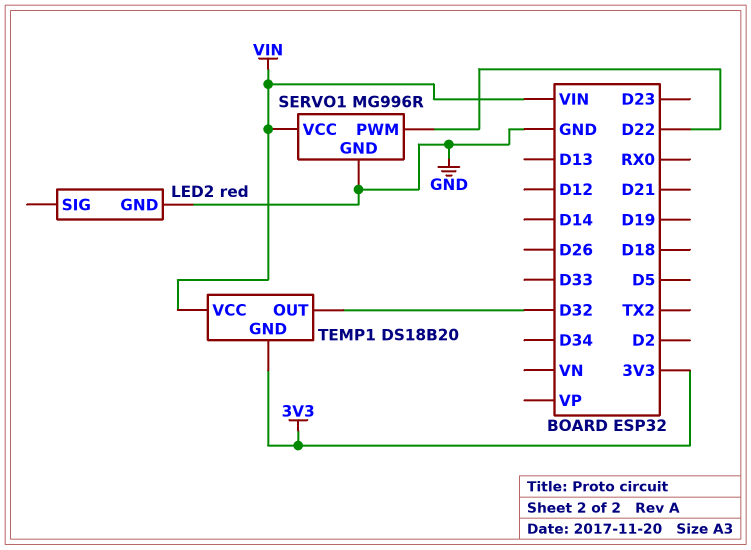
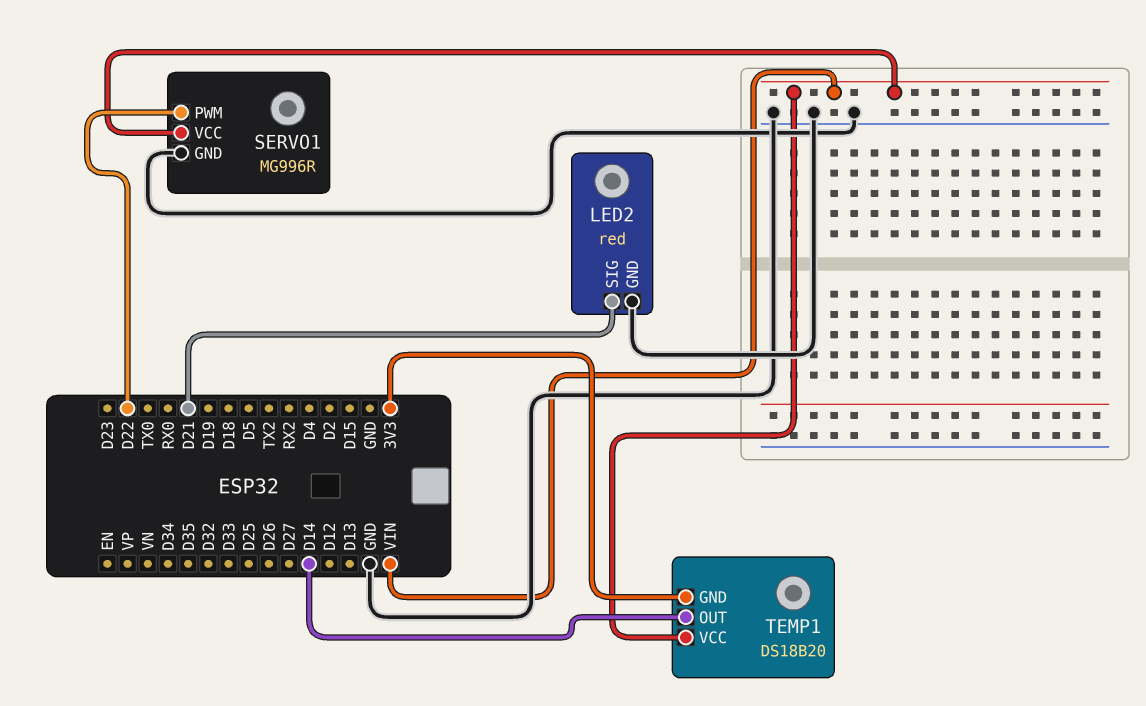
LED2 pin SIG: none -> D21
TEMP1 pin OUT: D32 -> D14

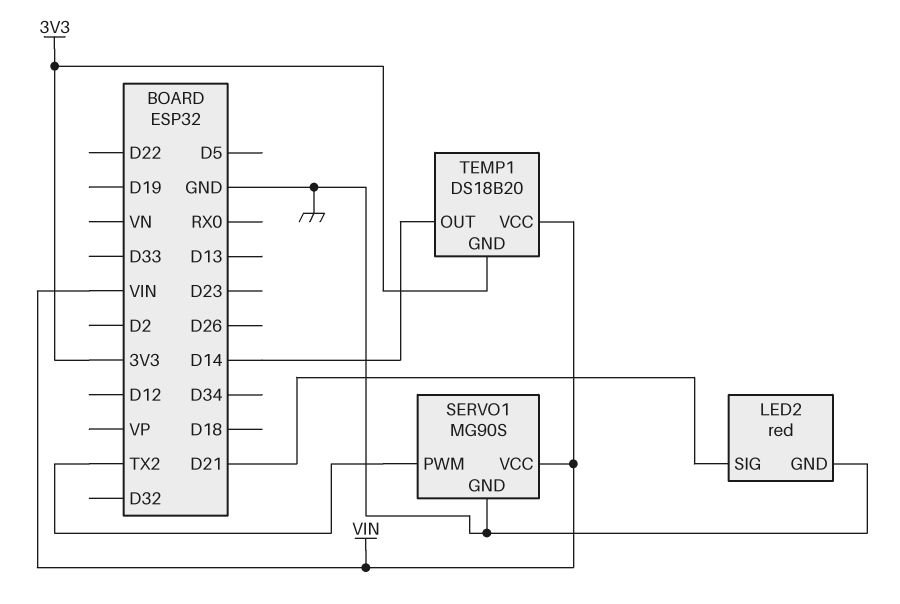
SERVO1: MG996R -> MG90S
SERVO1 pin PWM: D22 -> TX2

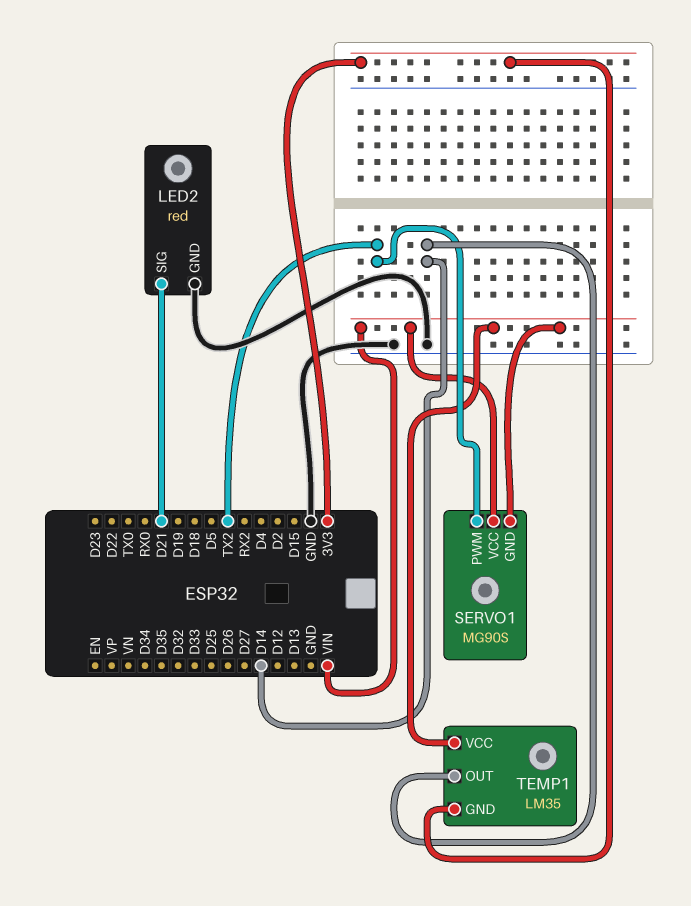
SERVO1 pin GND: GND -> VIN
TEMP1: DS18B20 -> LM35

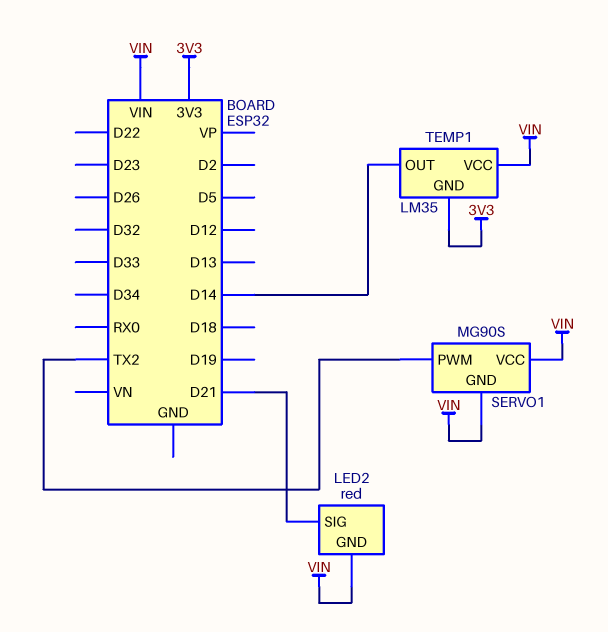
LED2 pin GND: GND -> VIN

